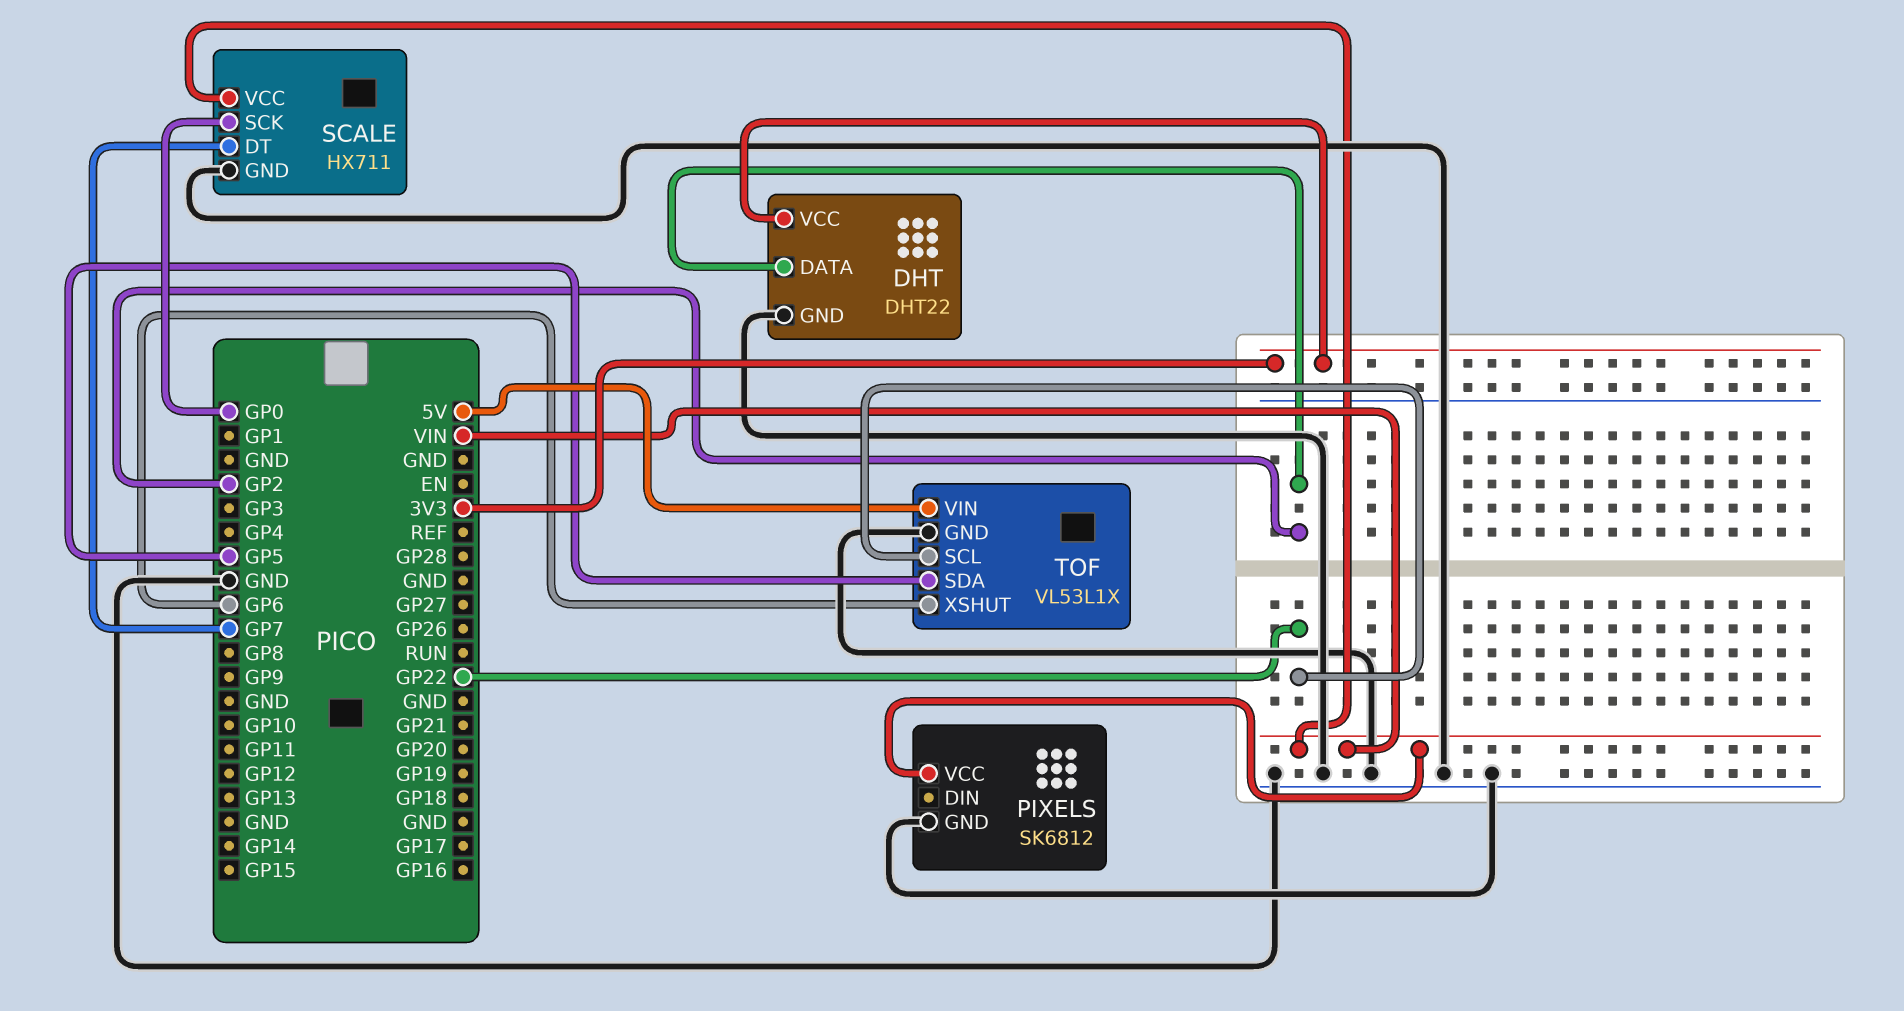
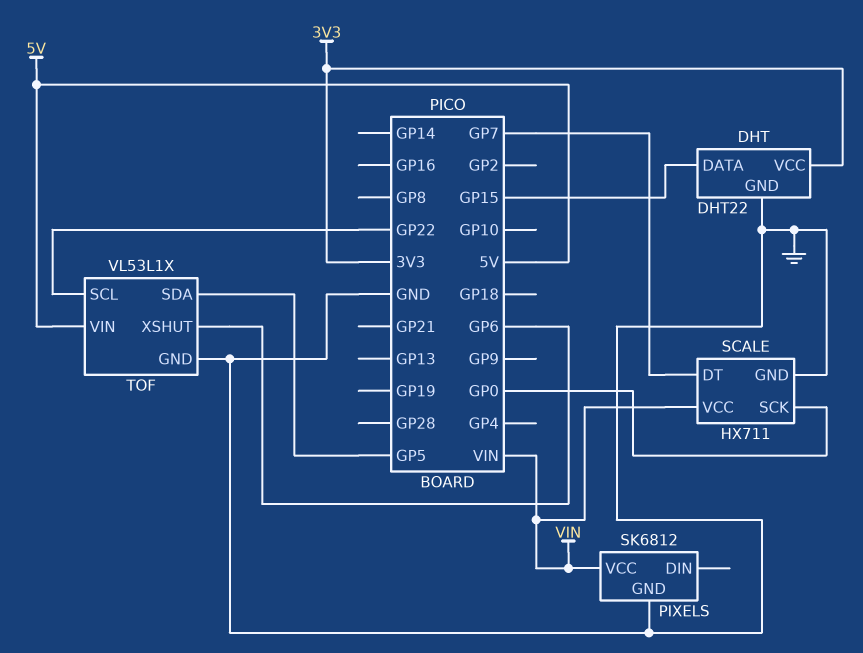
DHT pin DATA: GP2 -> GP15

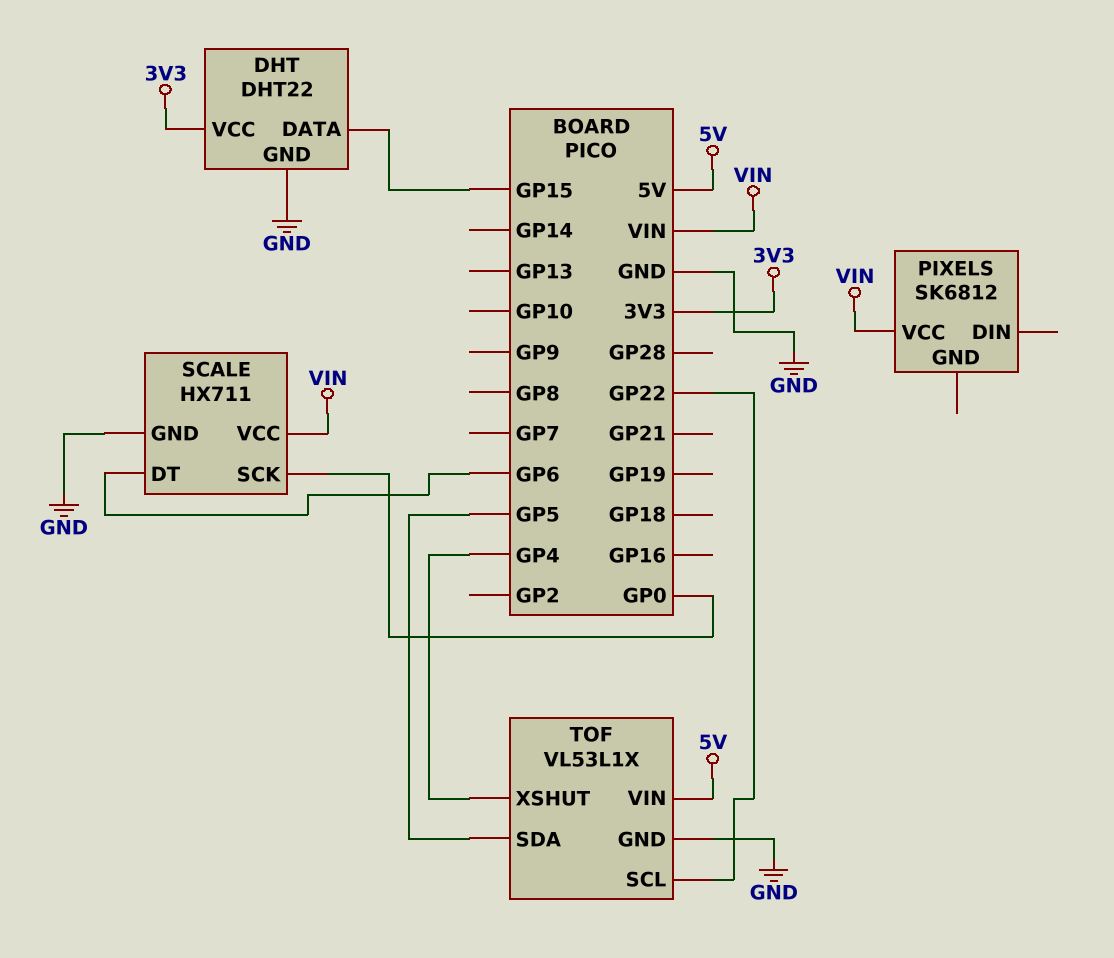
PIXELS pin GND: GND -> none
SCALE pin DT: GP7 -> GP6
TOF pin XSHUT: GP6 -> GP4

